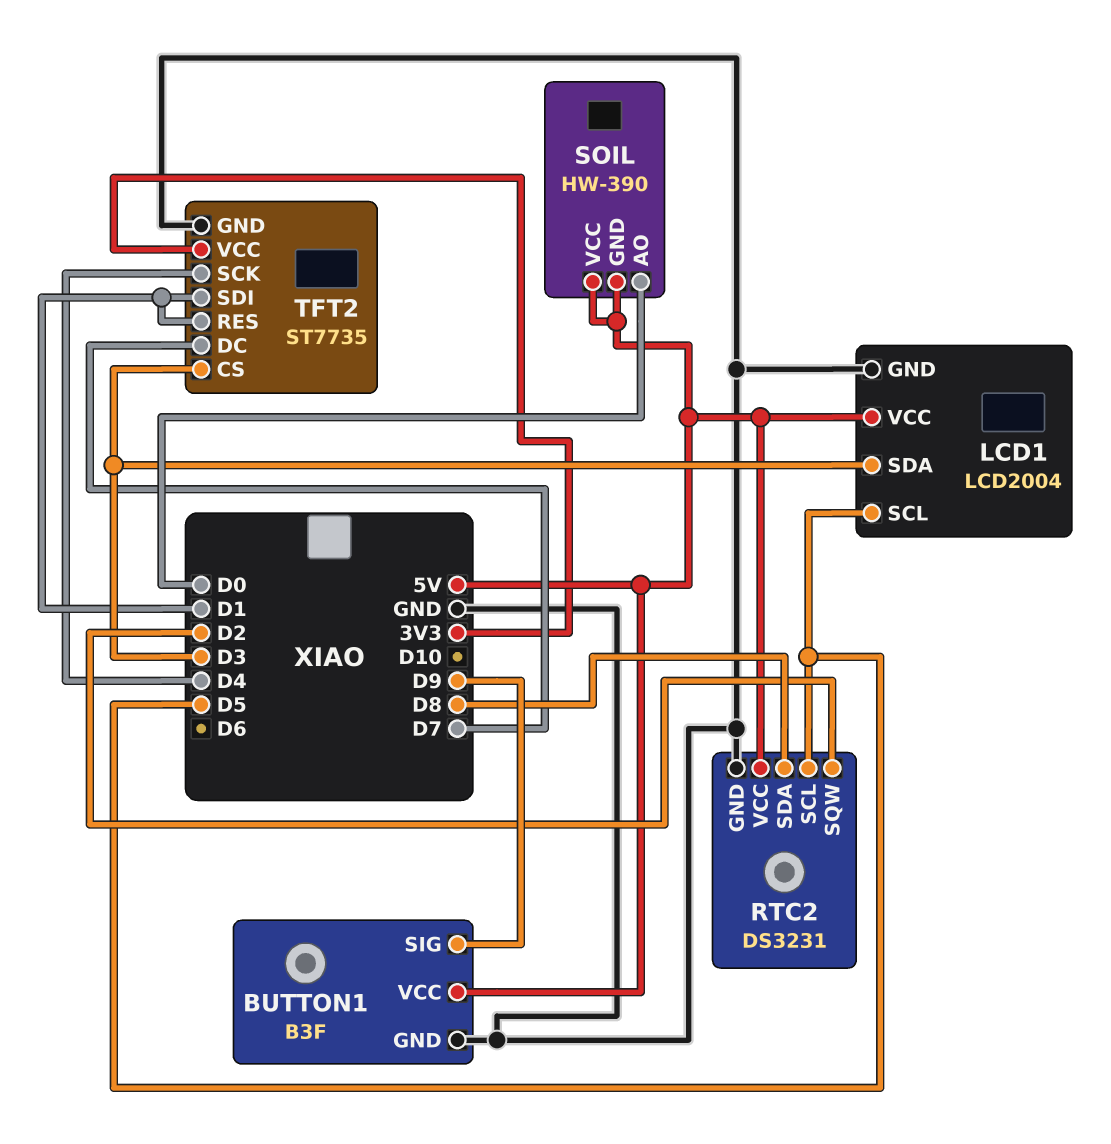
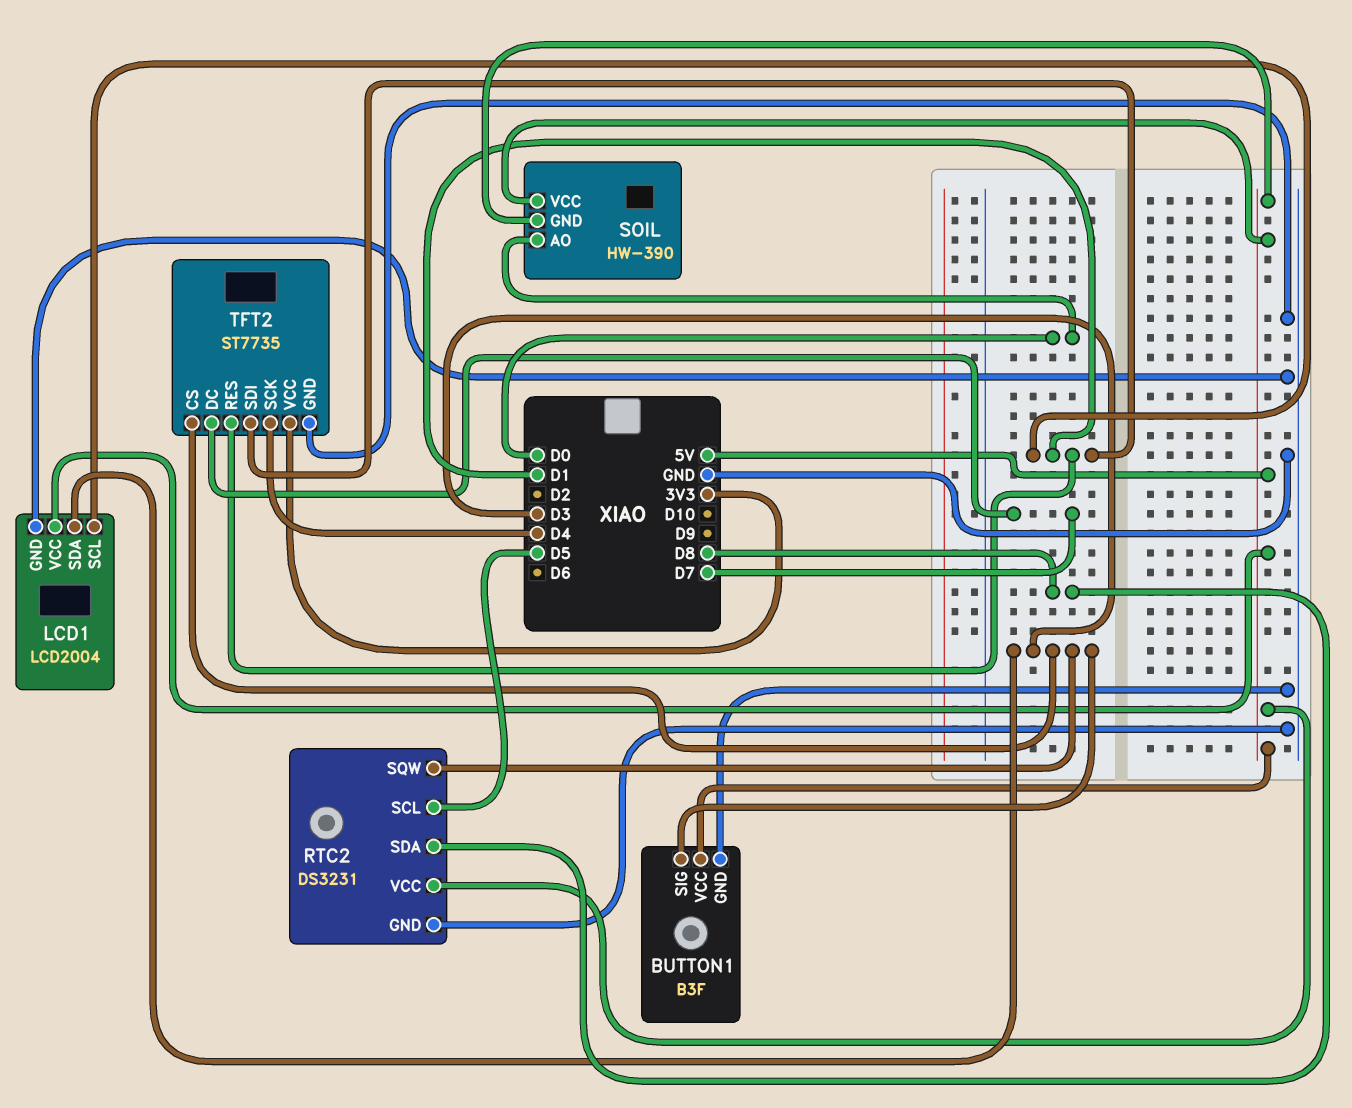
BUTTON1 pin SIG: D9 -> D3
LCD1 pin SCL: D5 -> D1
RTC2 pin SQW: D2 -> D3

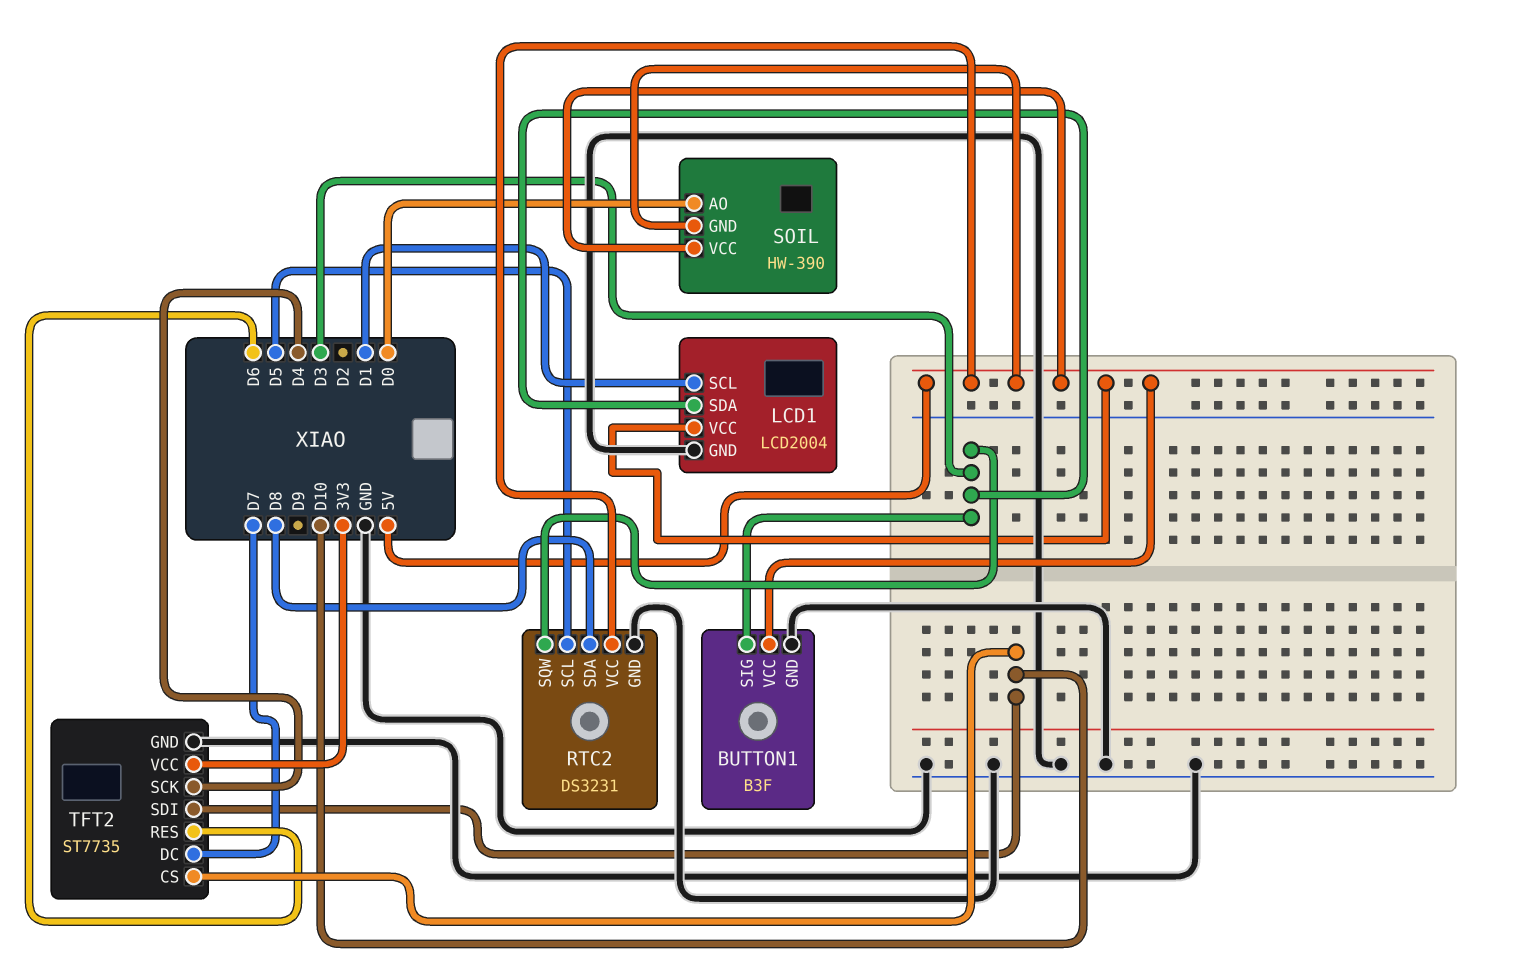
TFT2 pin CS: D3 -> D10
TFT2 pin RES: D1 -> D6
TFT2 pin SDI: D1 -> D10

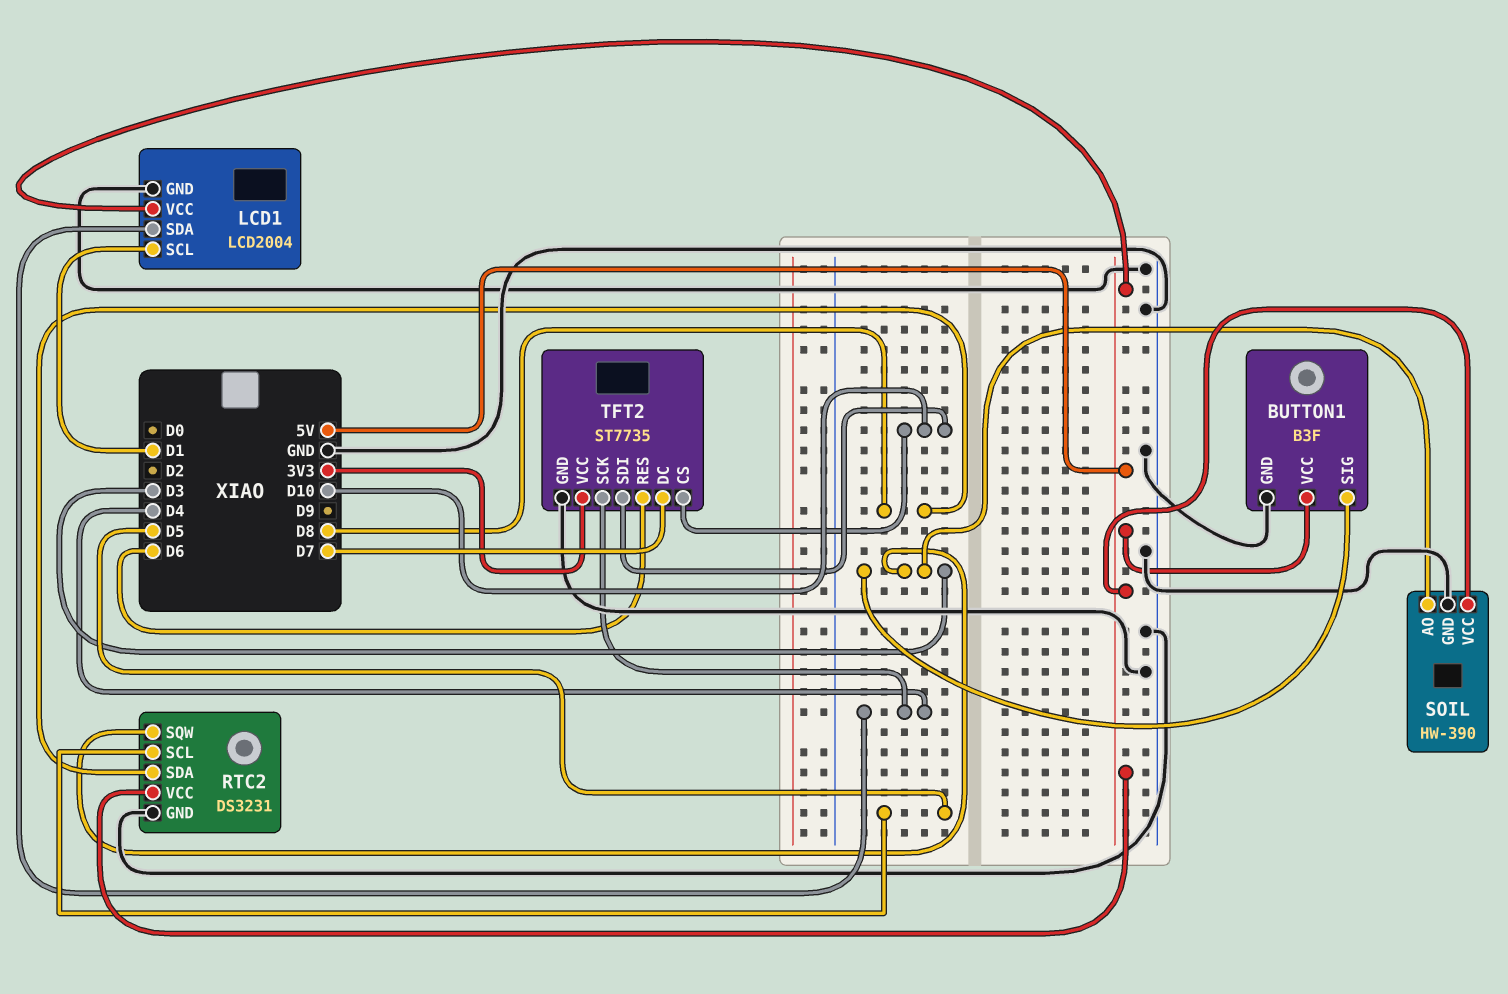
LCD1 pin SDA: D3 -> D4
SOIL pin AO: D0 -> D3
SOIL pin GND: 5V -> GND

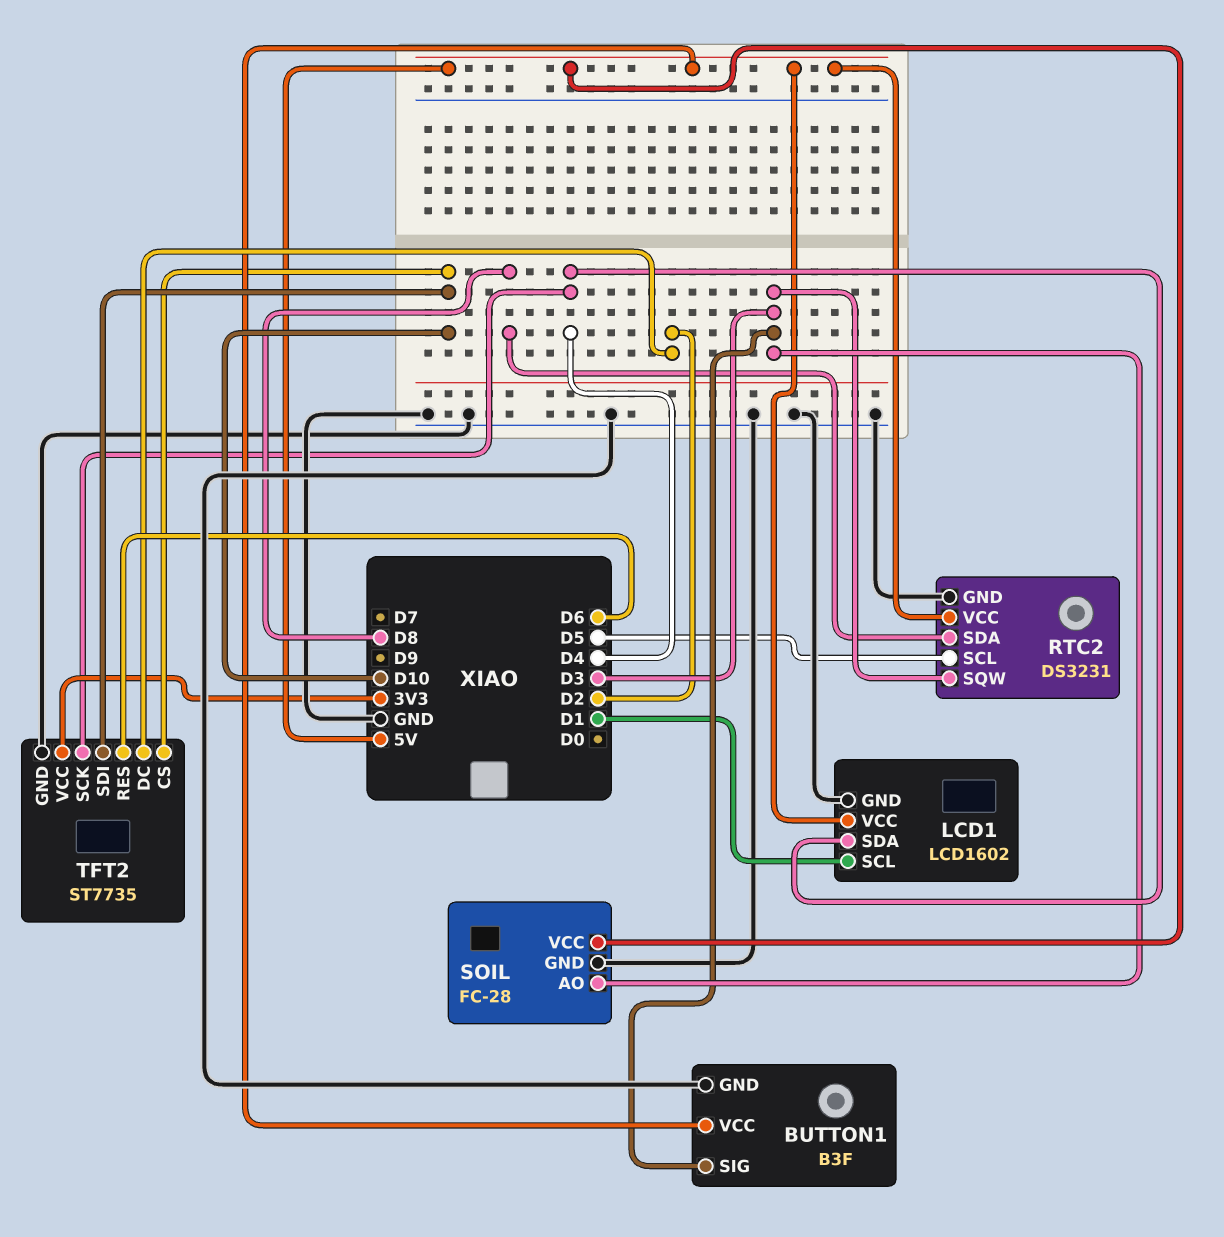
LCD1: LCD2004 -> LCD1602
SOIL: HW-390 -> FC-28
TFT2 pin DC: D7 -> D2

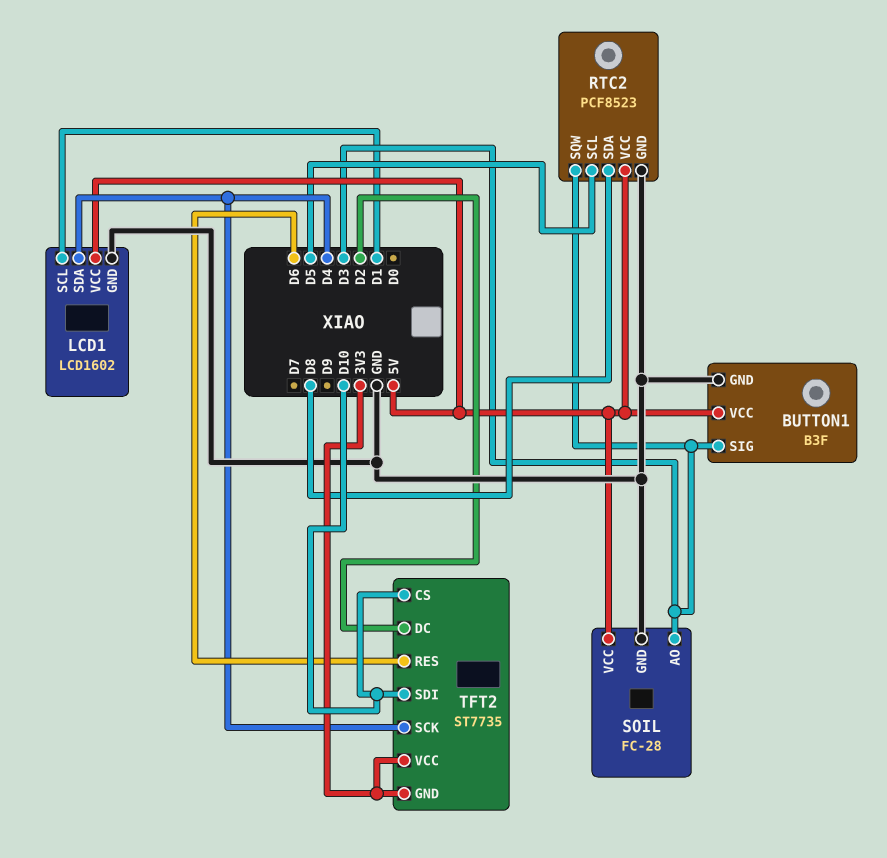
RTC2: DS3231 -> PCF8523
TFT2 pin GND: GND -> 3V3

